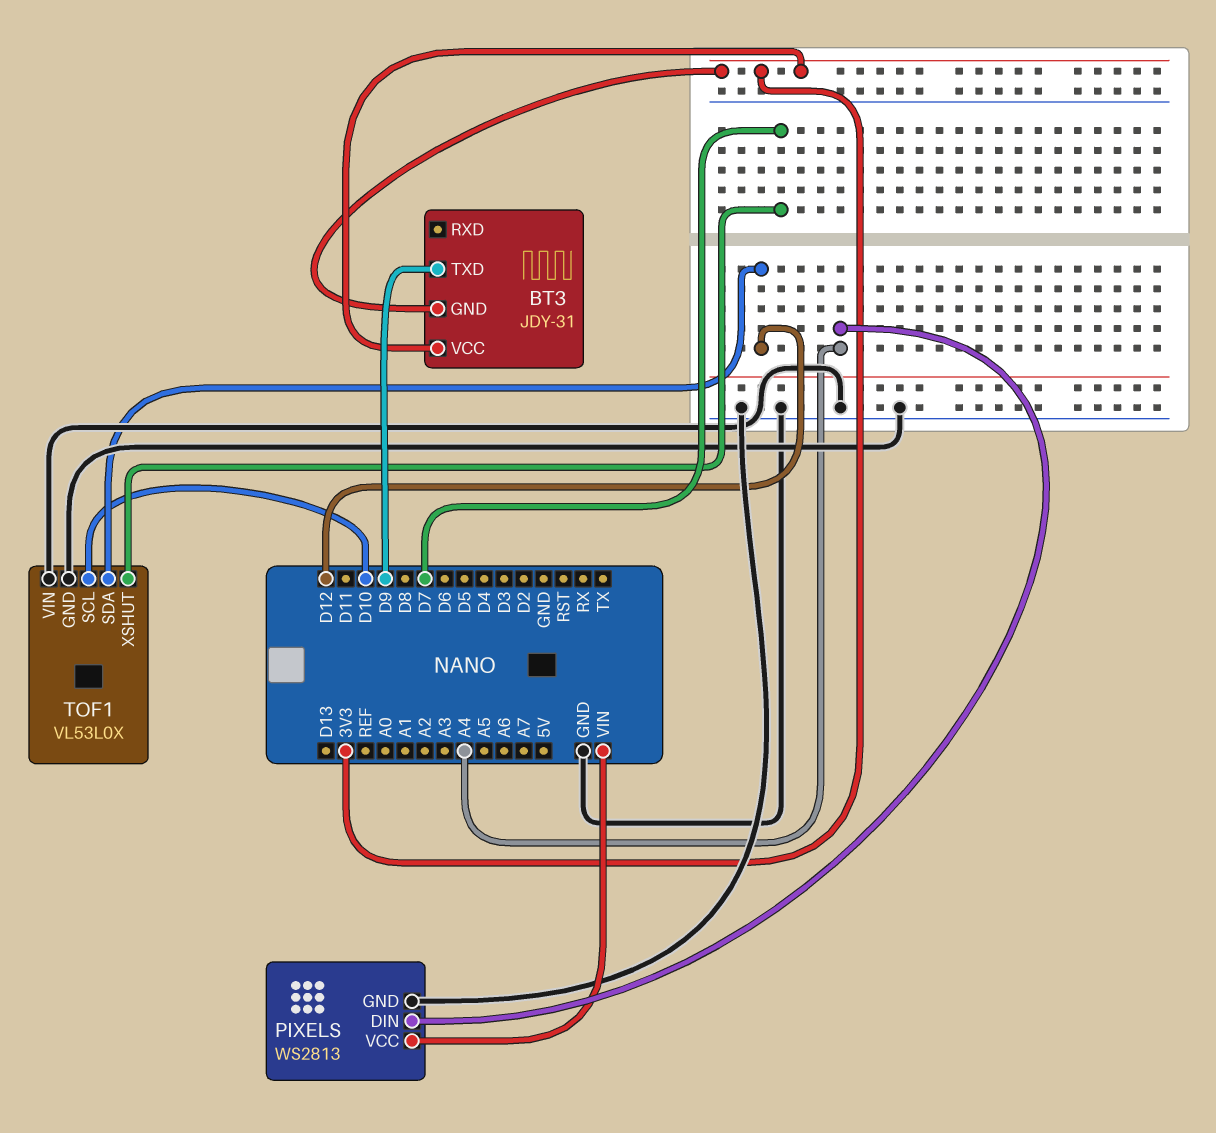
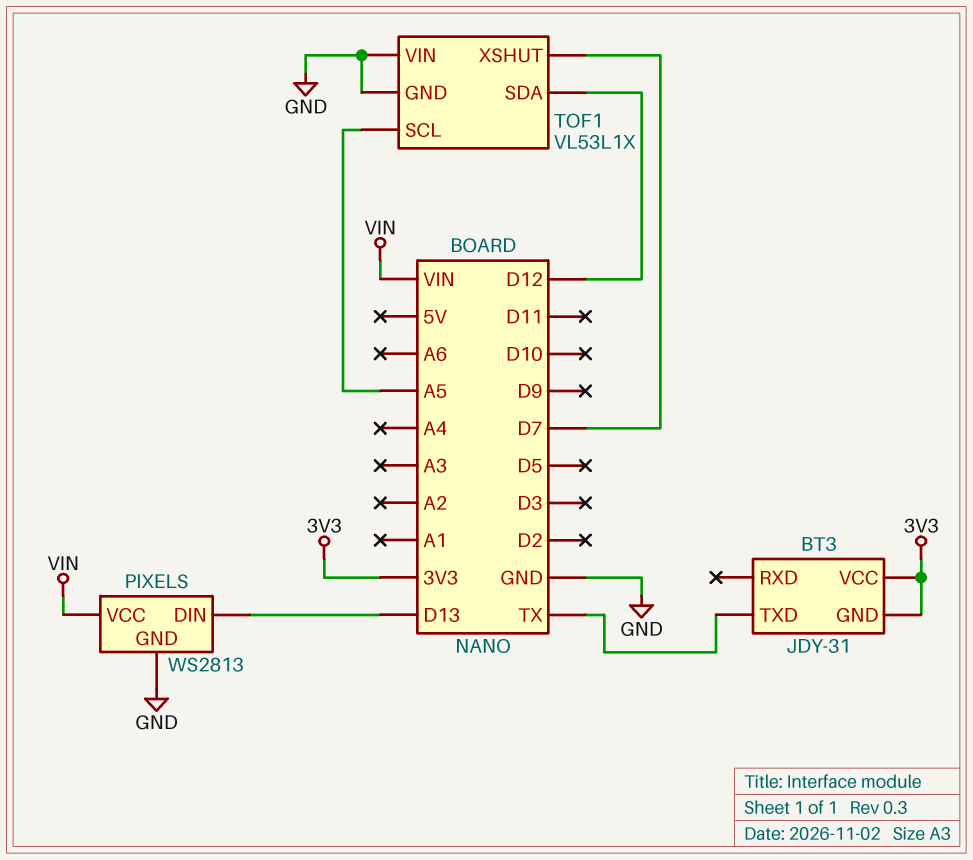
BT3 pin TXD: D9 -> TX
PIXELS pin DIN: A4 -> D13
TOF1: VL53L0X -> VL53L1X
TOF1 pin SCL: D10 -> A5

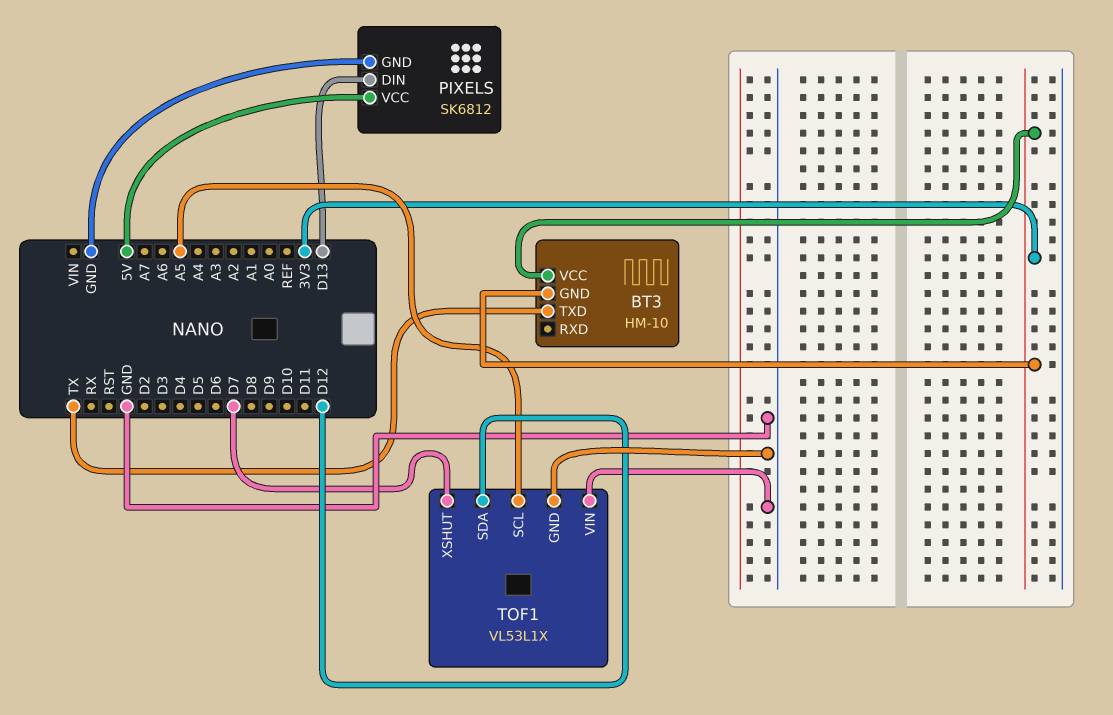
BT3: JDY-31 -> HM-10
PIXELS: WS2813 -> SK6812
PIXELS pin VCC: VIN -> 5V

